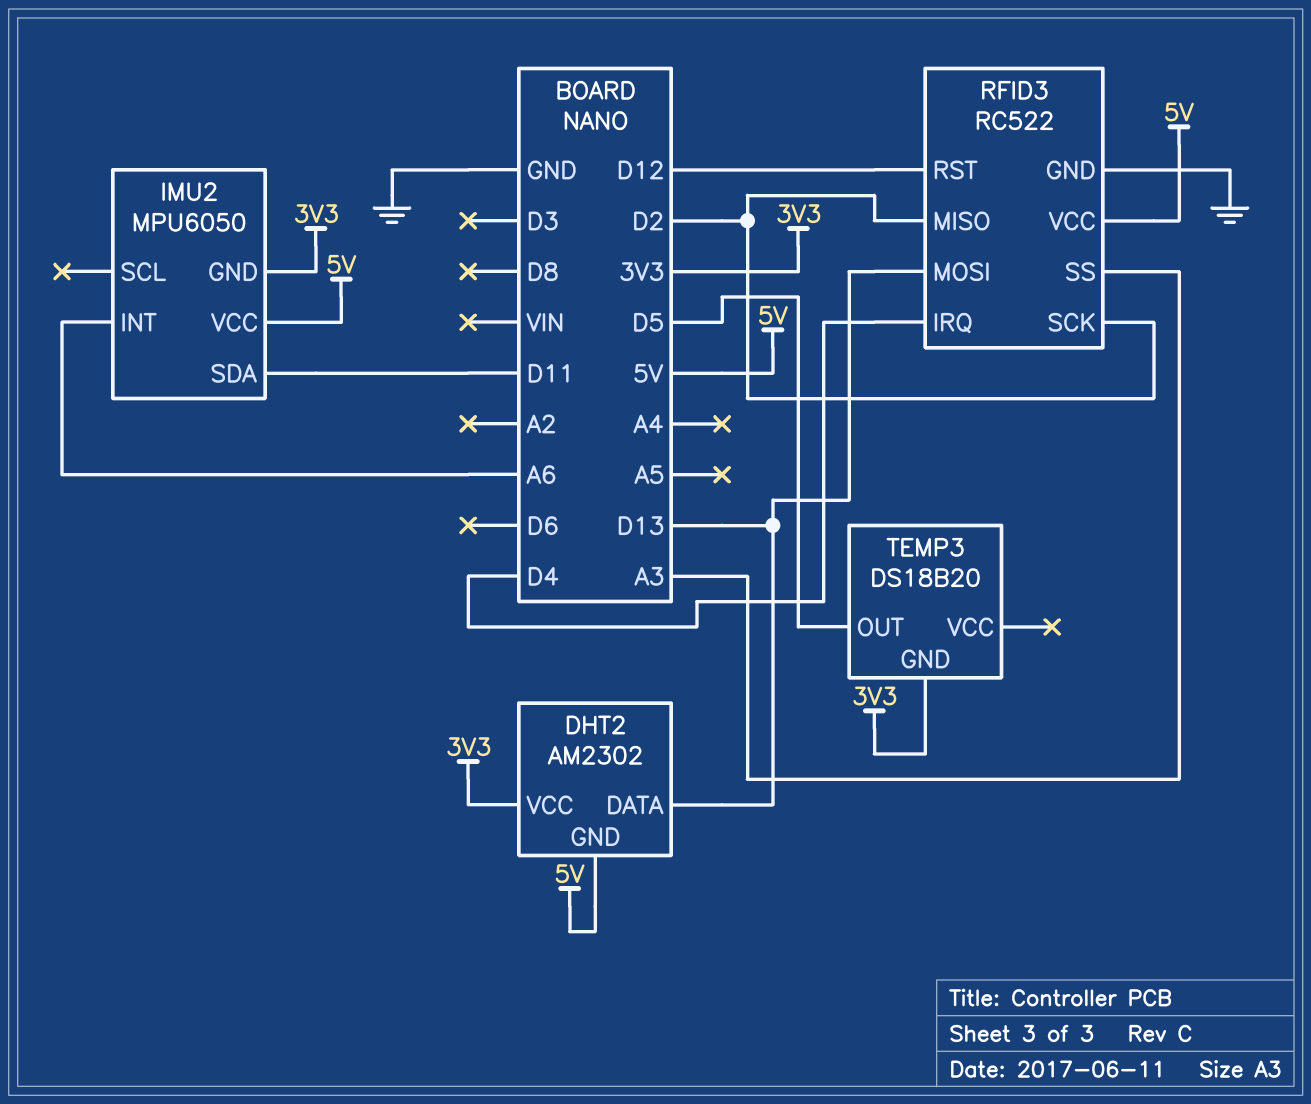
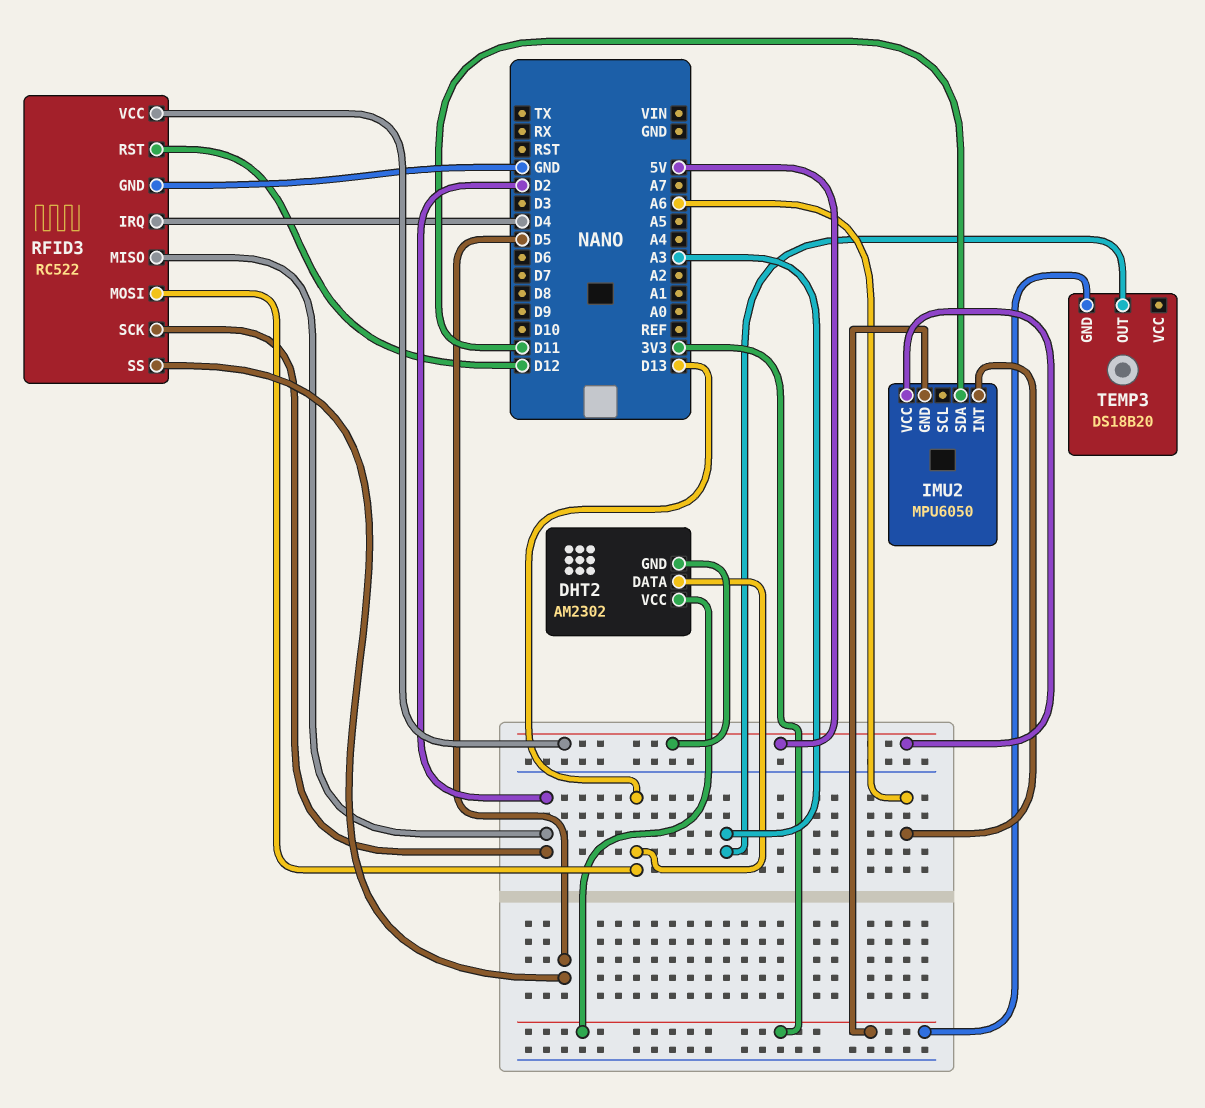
RFID3 pin SS: A3 -> D5
TEMP3 pin OUT: D5 -> A3

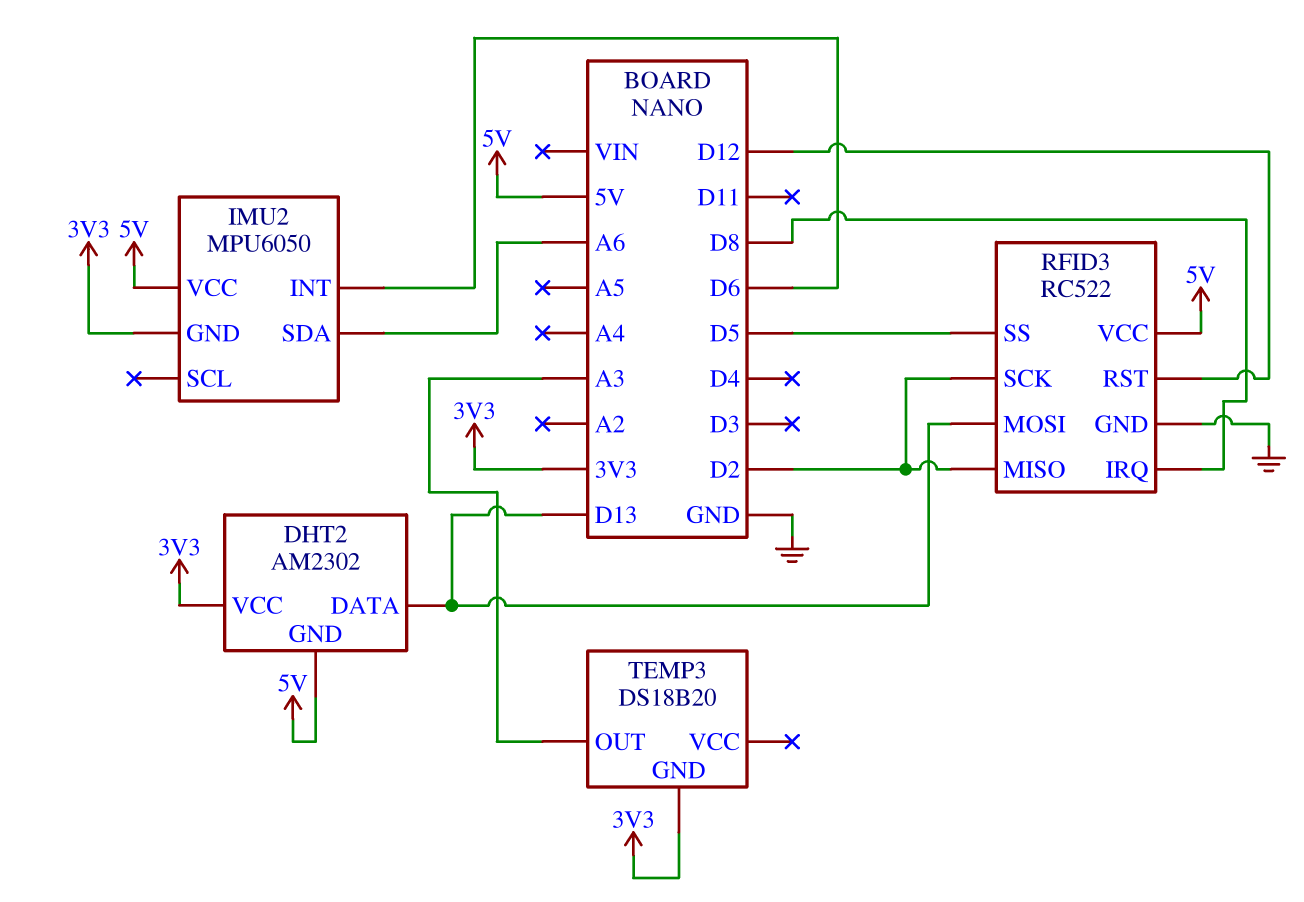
IMU2 pin INT: A6 -> D6
IMU2 pin SDA: D11 -> A6
RFID3 pin IRQ: D4 -> D8

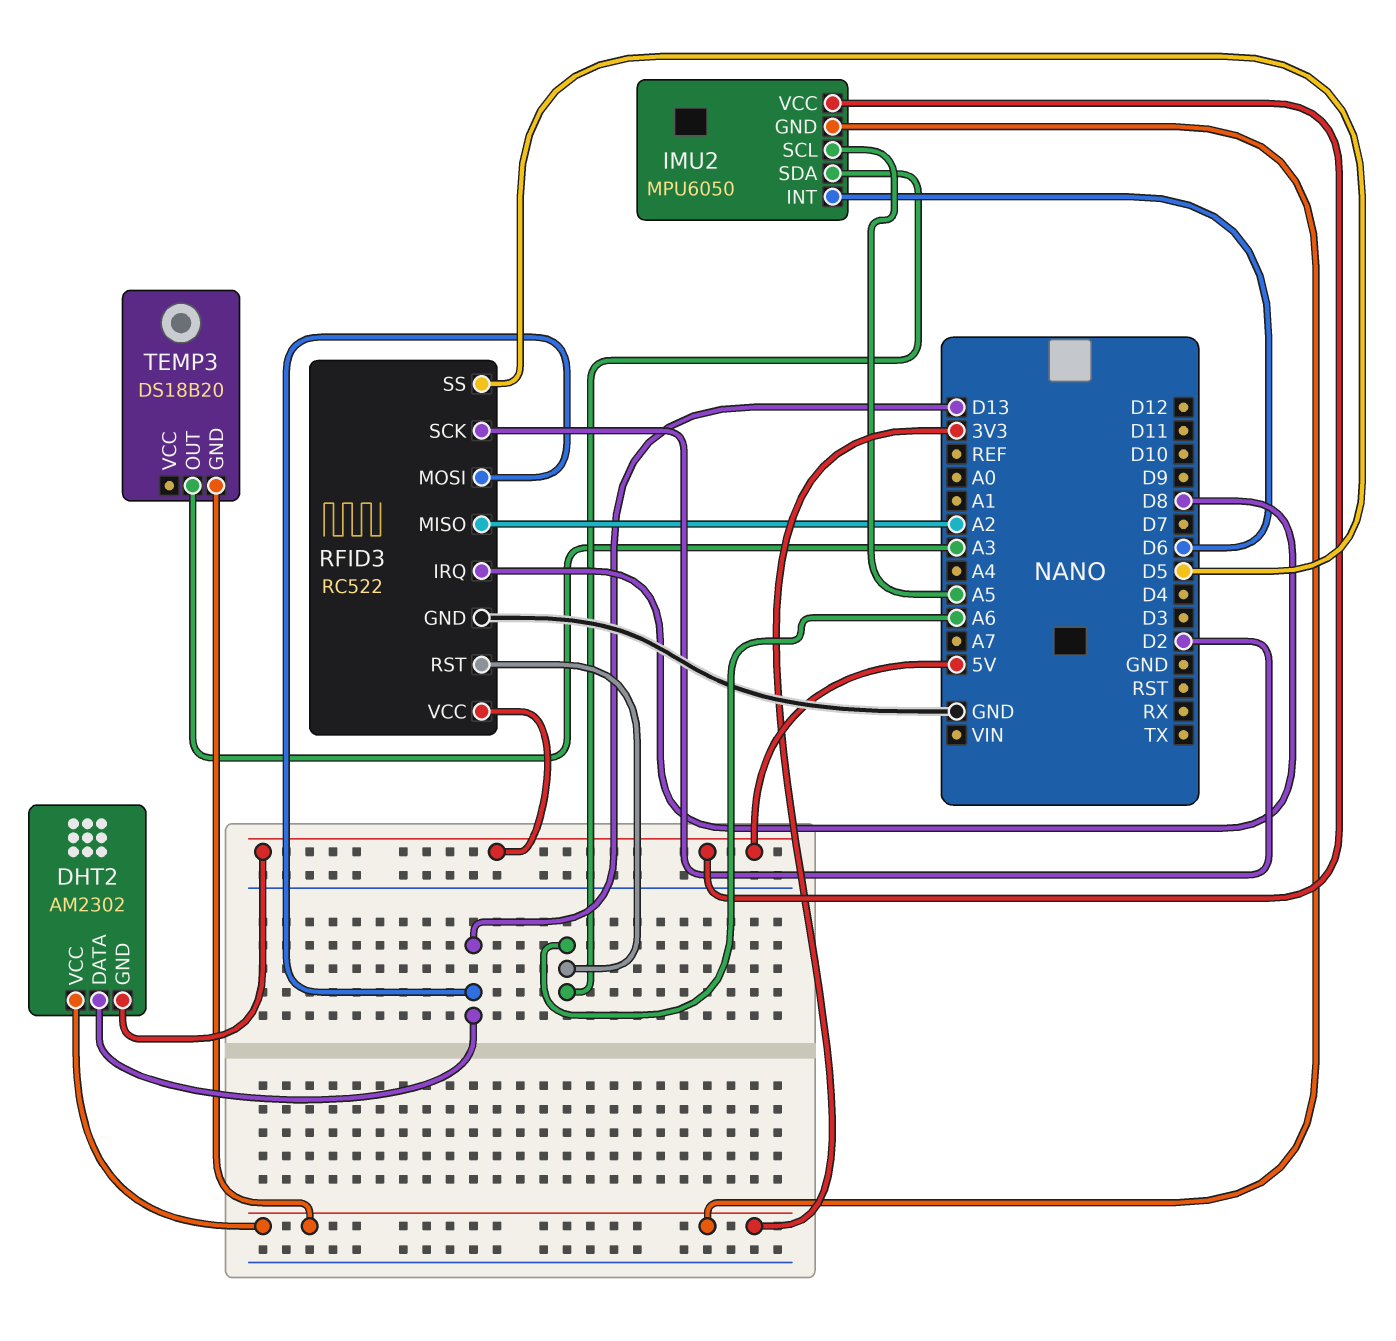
IMU2 pin SCL: none -> A5
RFID3 pin MISO: D2 -> A2
RFID3 pin RST: D12 -> A6

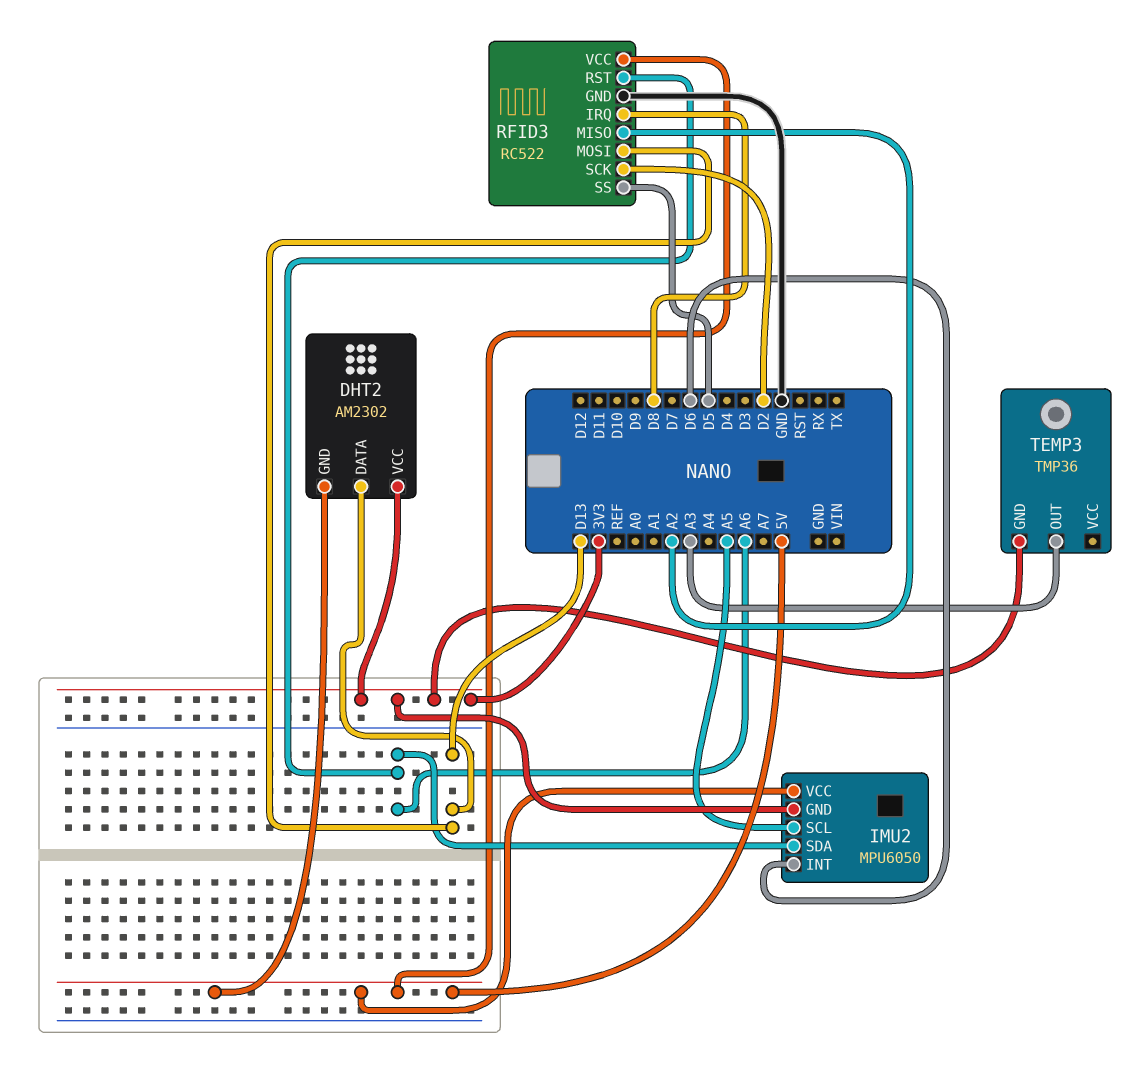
TEMP3: DS18B20 -> TMP36

